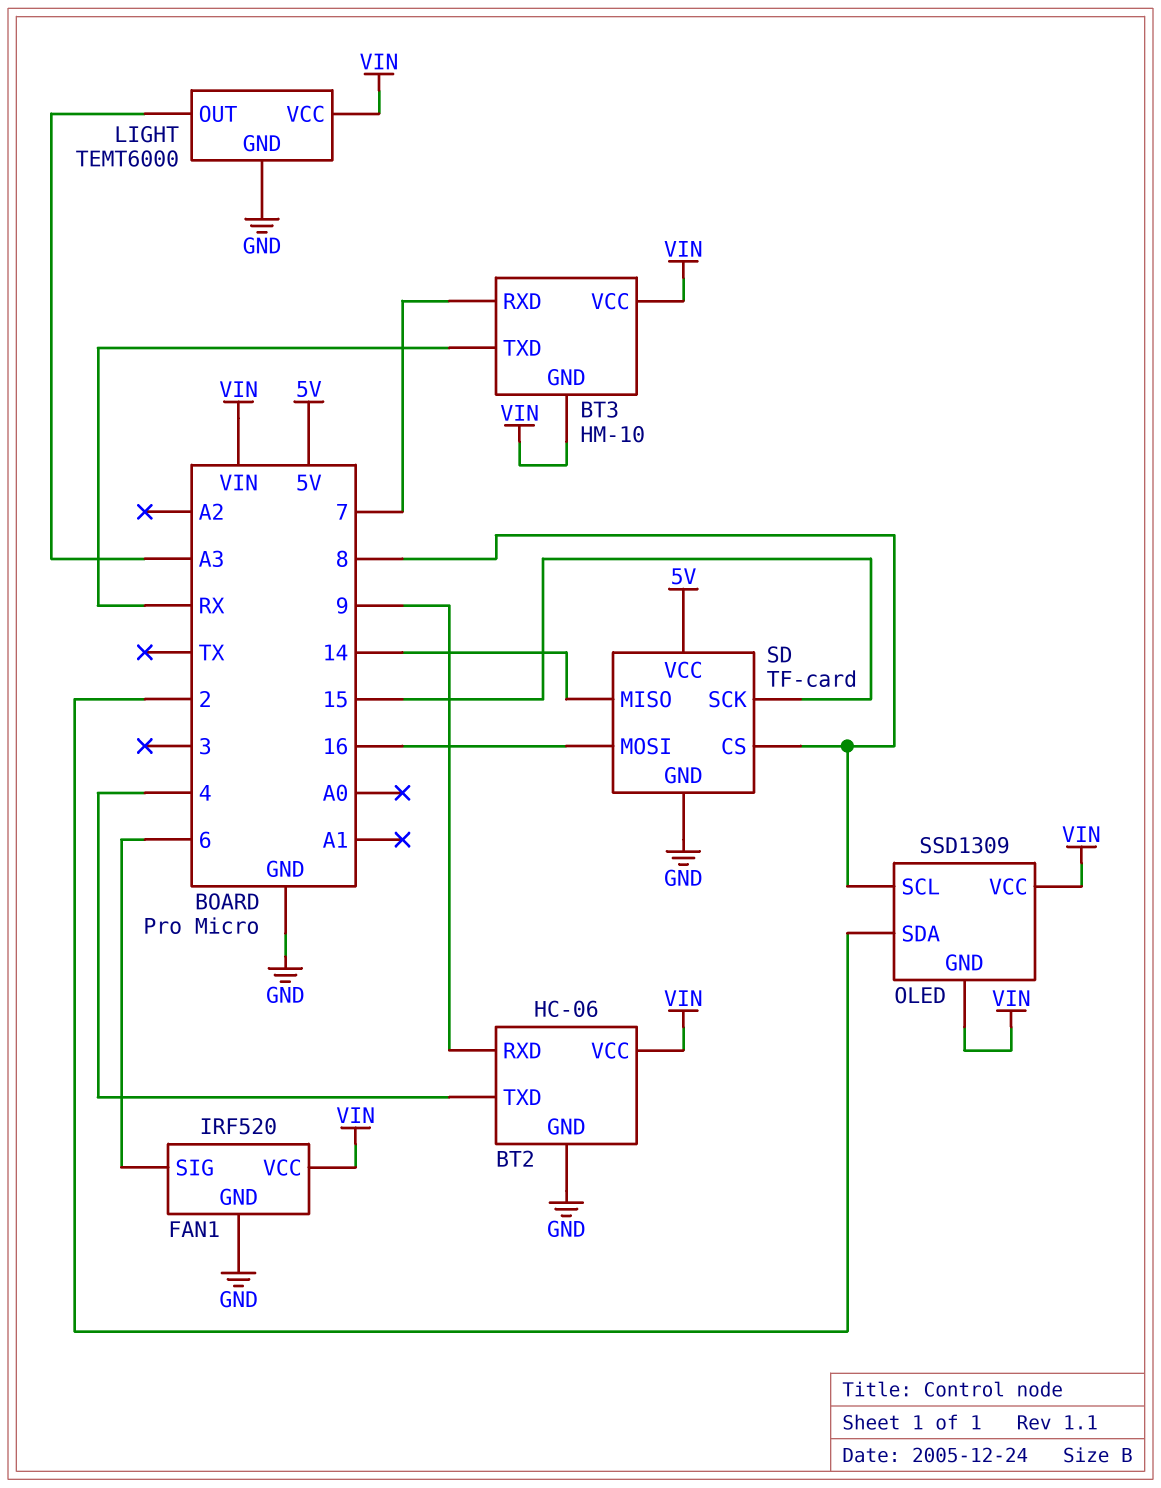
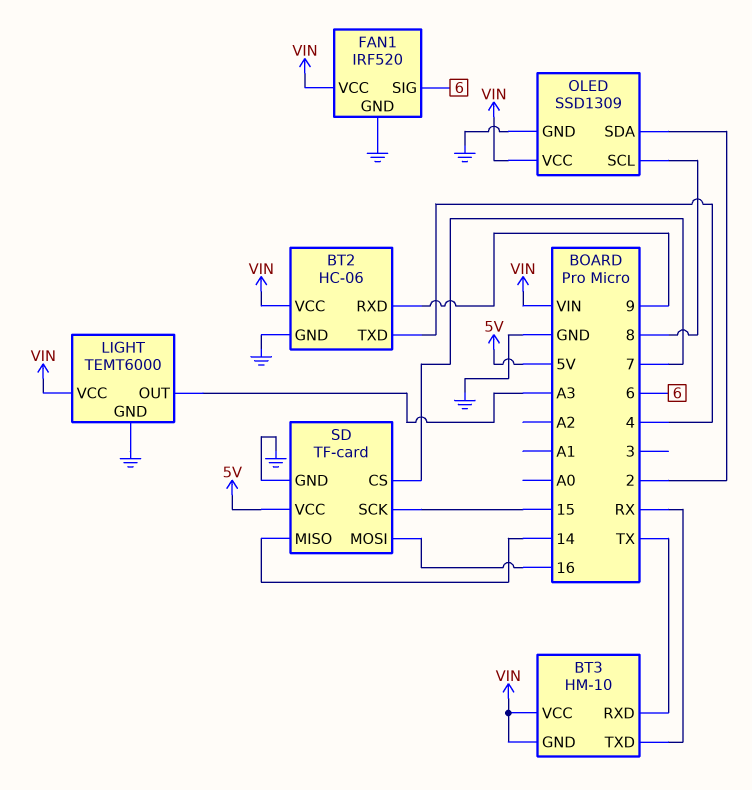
BT3 pin RXD: 7 -> TX
OLED pin GND: VIN -> GND
SD pin CS: 8 -> 7

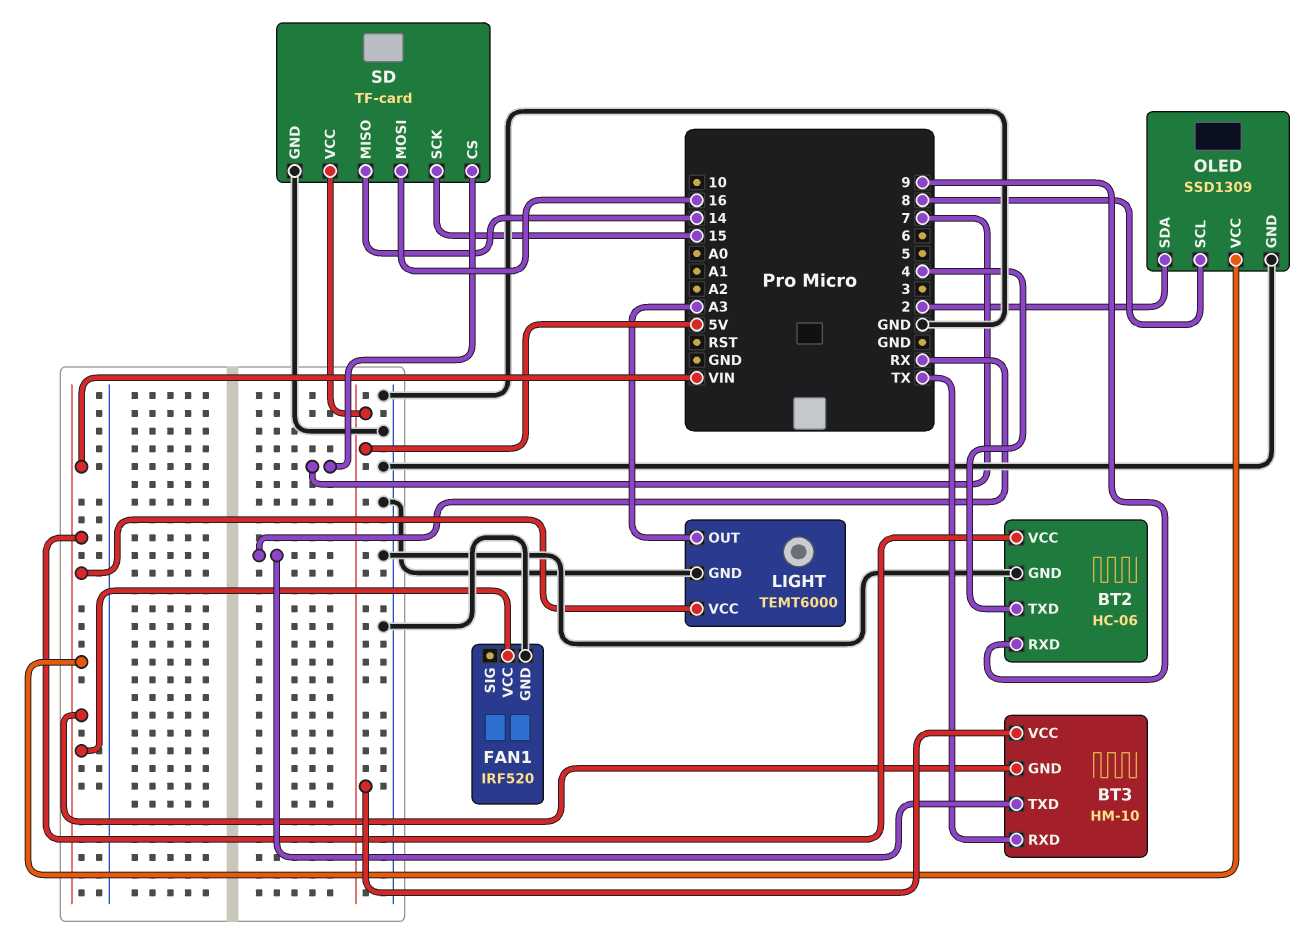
BT3 pin VCC: VIN -> 5V
FAN1 pin SIG: 6 -> none

